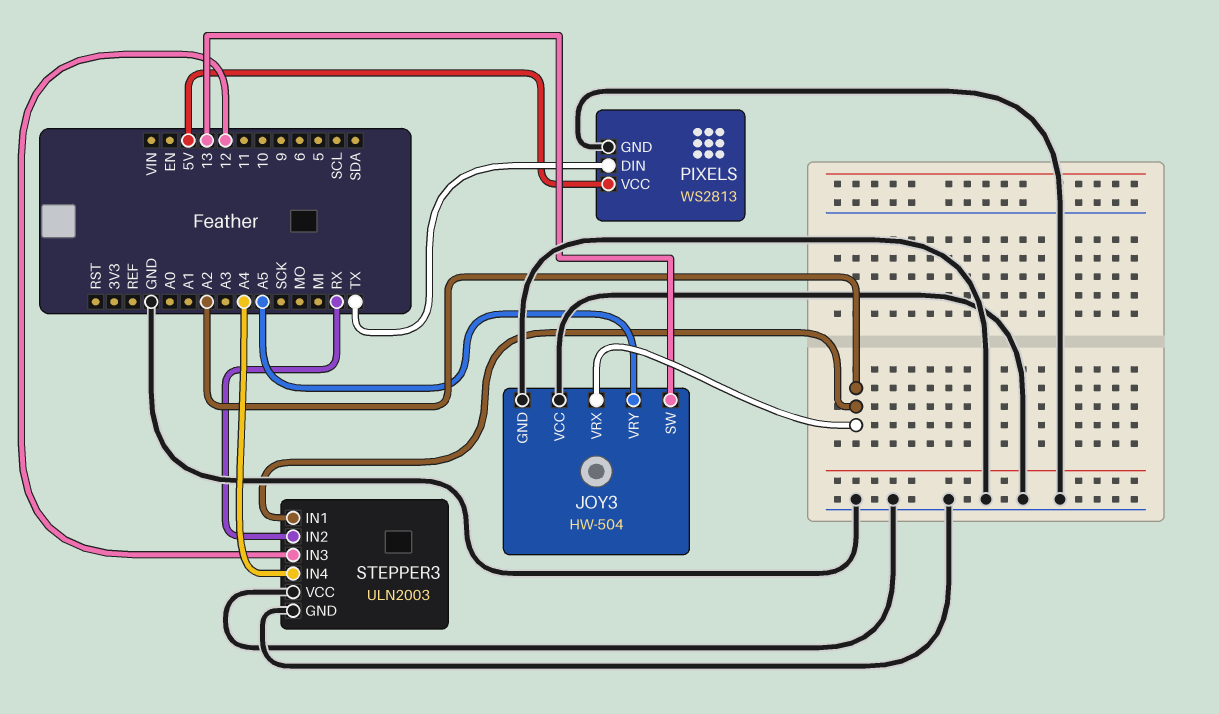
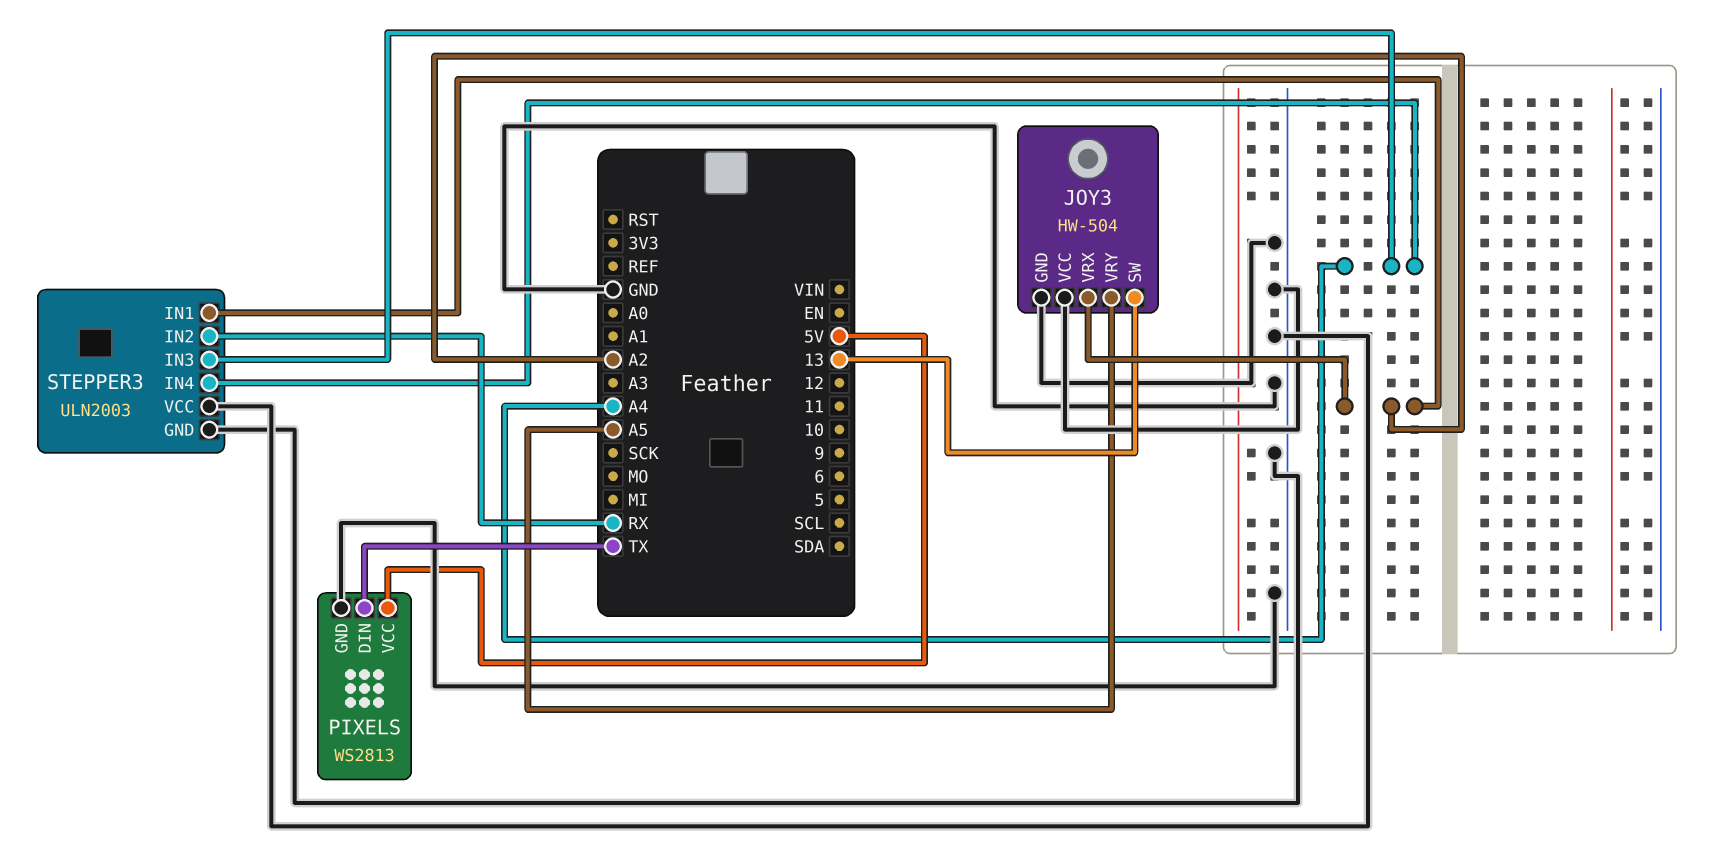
STEPPER3 pin IN3: 12 -> A4

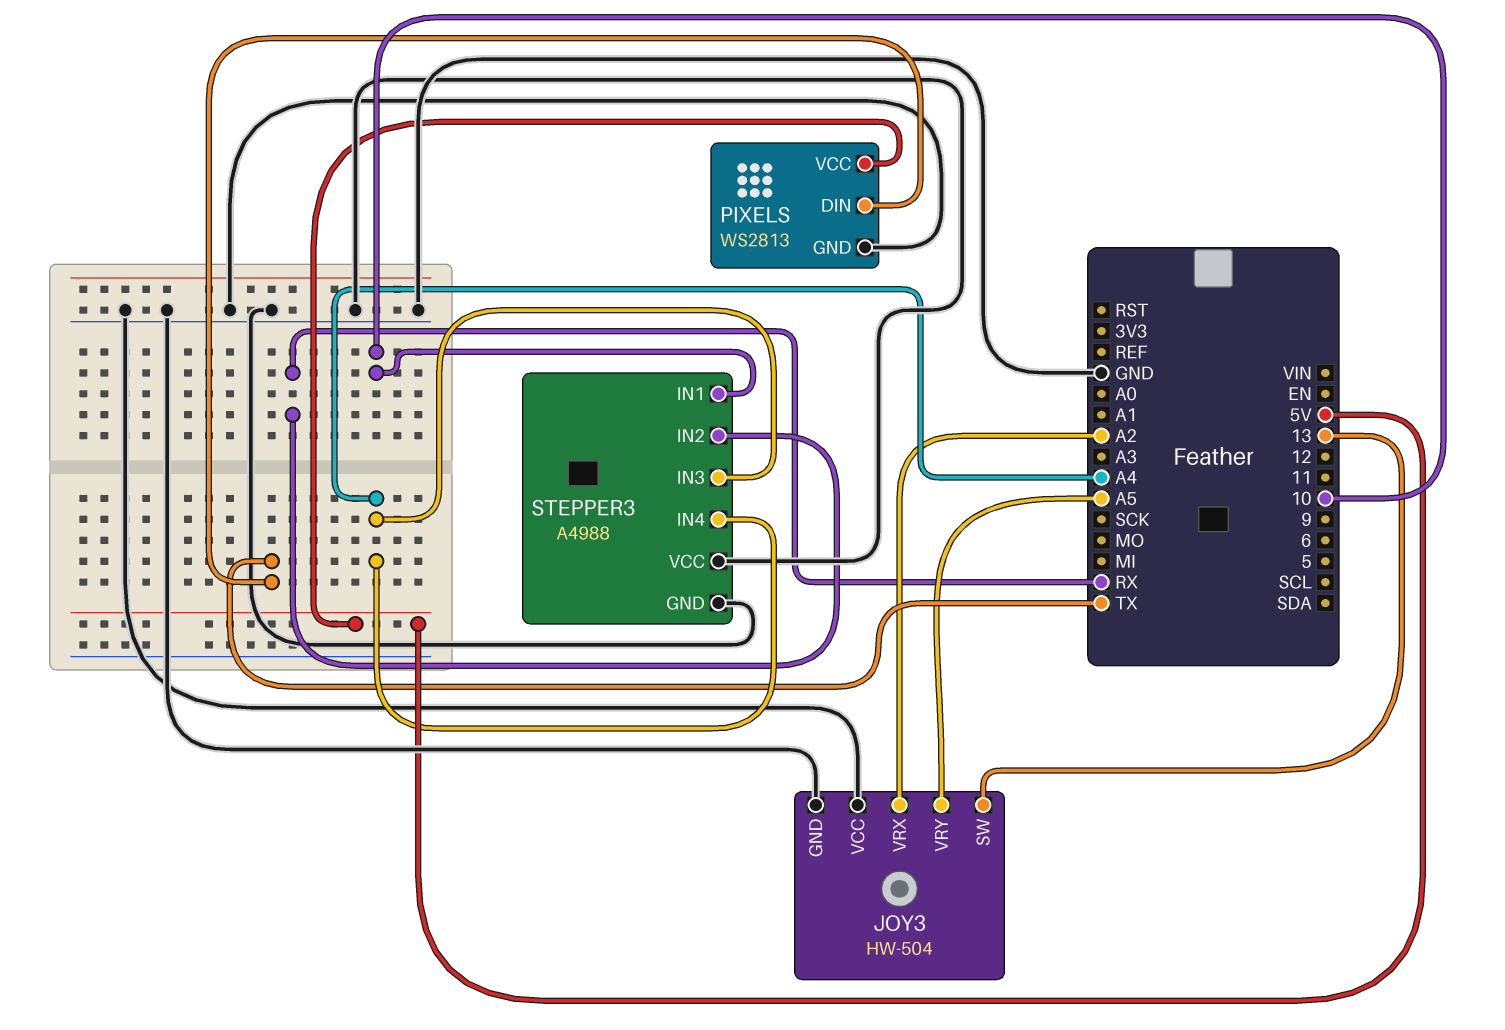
STEPPER3: ULN2003 -> A4988
STEPPER3 pin IN1: A2 -> 10

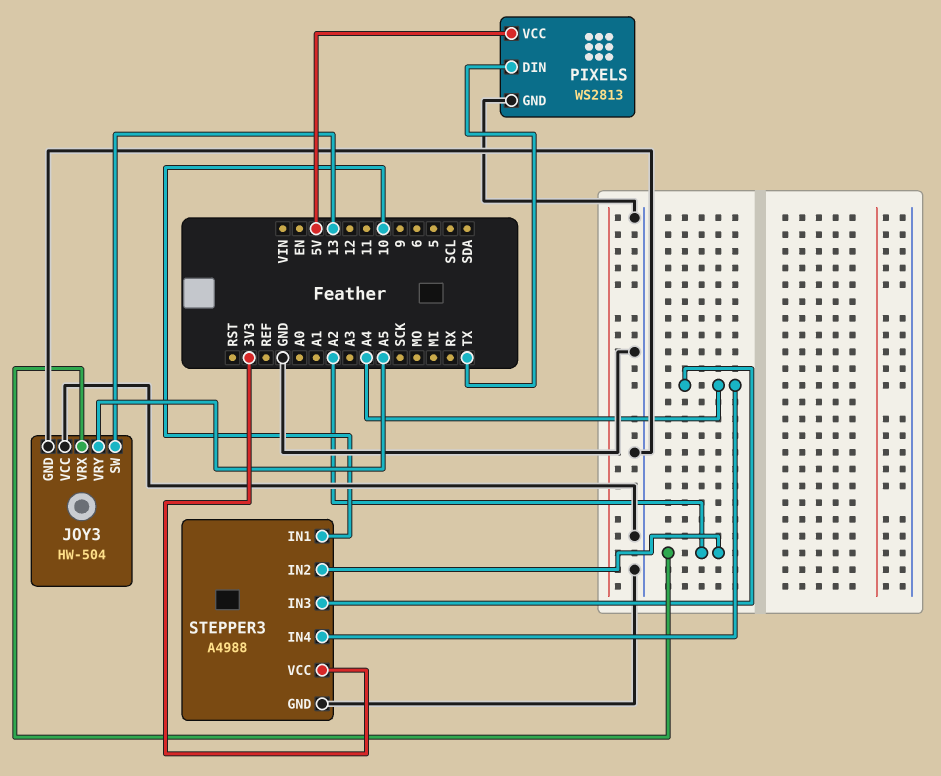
STEPPER3 pin IN2: RX -> A2
STEPPER3 pin VCC: GND -> 3V3

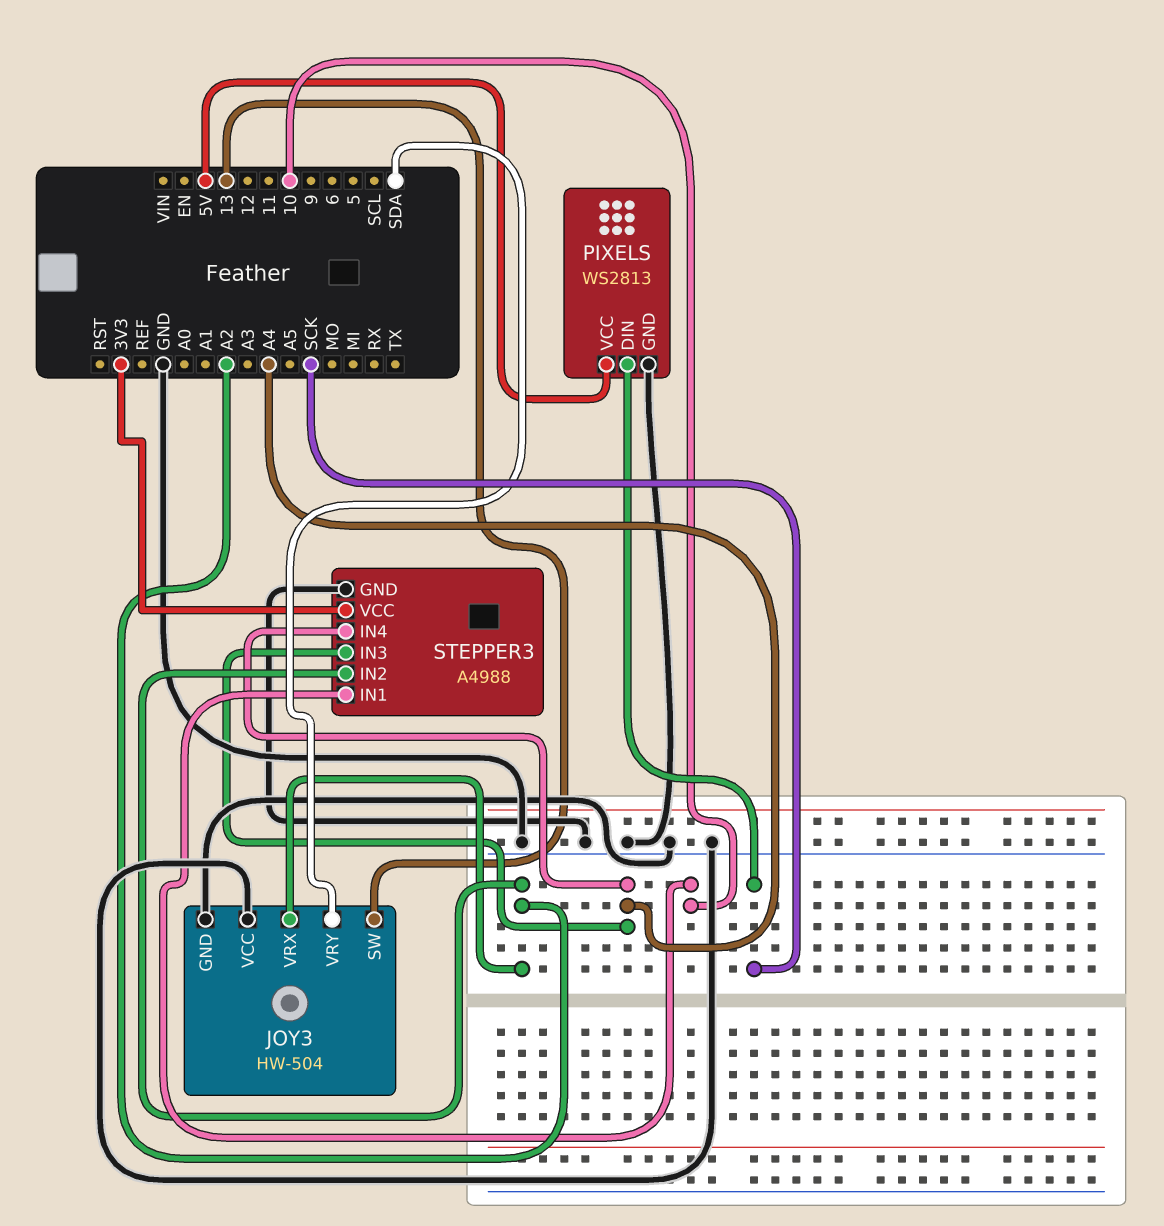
JOY3 pin VRY: A5 -> SDA
PIXELS pin DIN: TX -> SCK

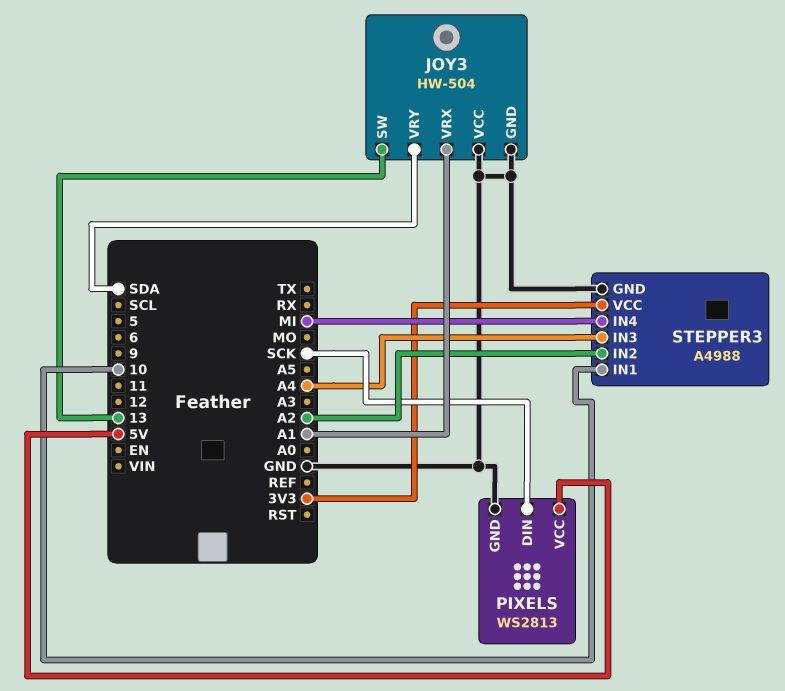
JOY3 pin VRX: A2 -> A1
STEPPER3 pin IN4: A4 -> MI

